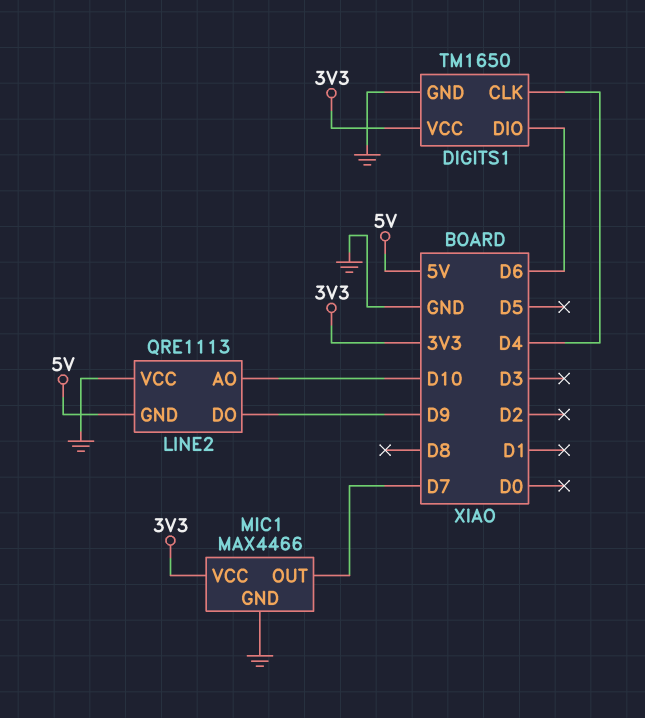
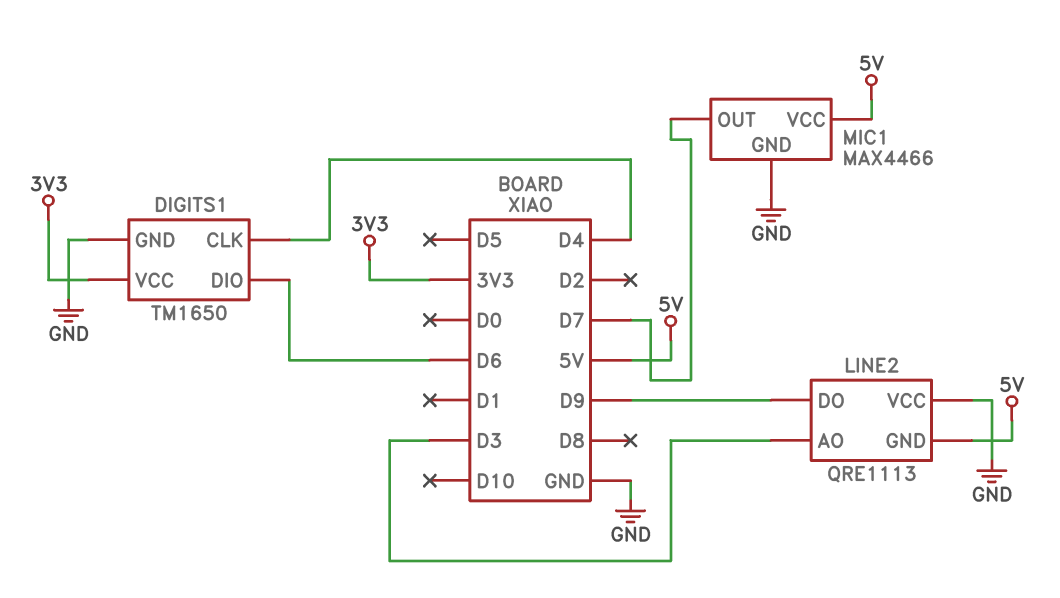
LINE2 pin AO: D10 -> D3
MIC1 pin VCC: 3V3 -> 5V

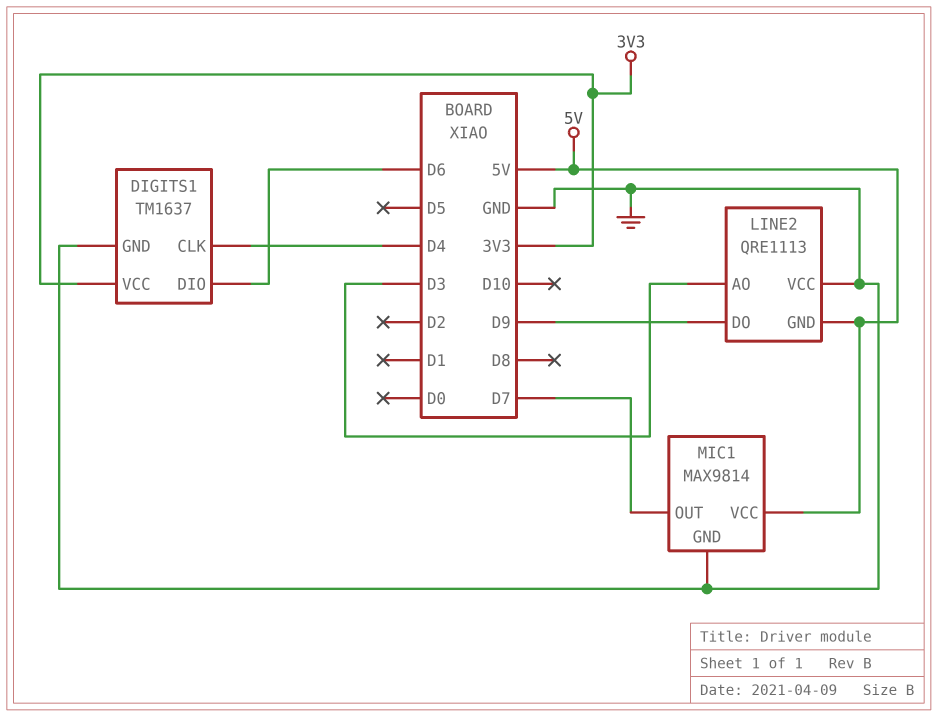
DIGITS1: TM1650 -> TM1637
MIC1: MAX4466 -> MAX9814

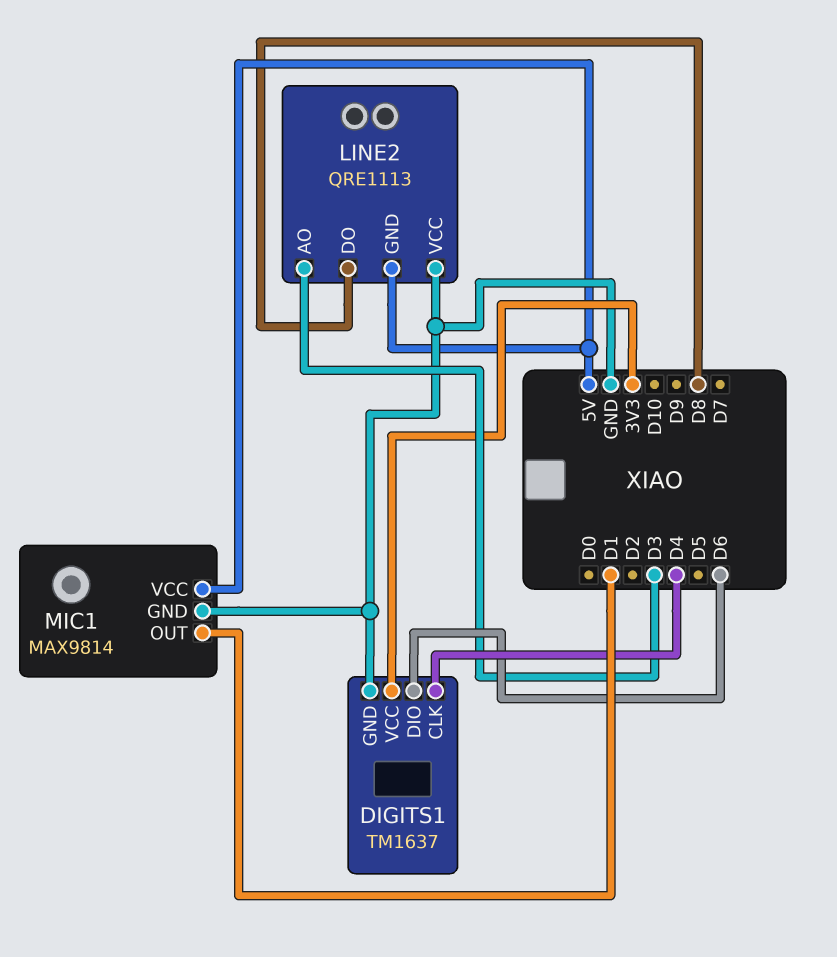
LINE2 pin DO: D9 -> D8
MIC1 pin OUT: D7 -> D1

